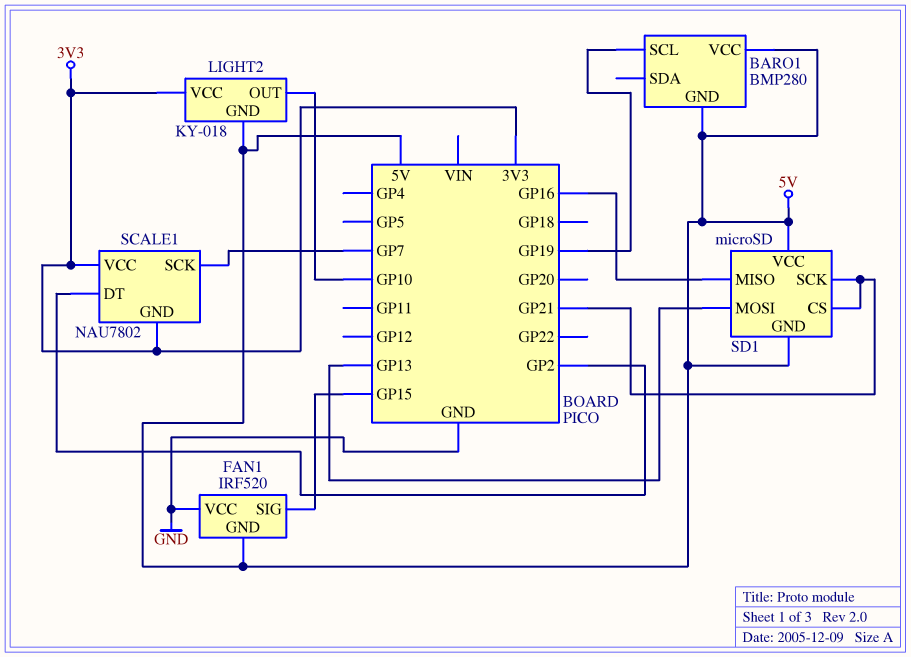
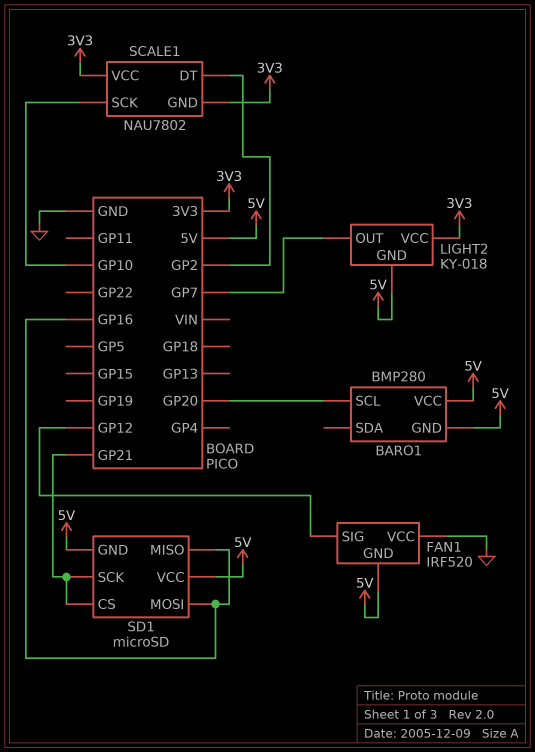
BARO1 pin SCL: GP19 -> GP20
FAN1 pin SIG: GP15 -> GP12
LIGHT2 pin OUT: GP10 -> GP7
SCALE1 pin SCK: GP7 -> GP10
SD1 pin MOSI: GP13 -> GP16

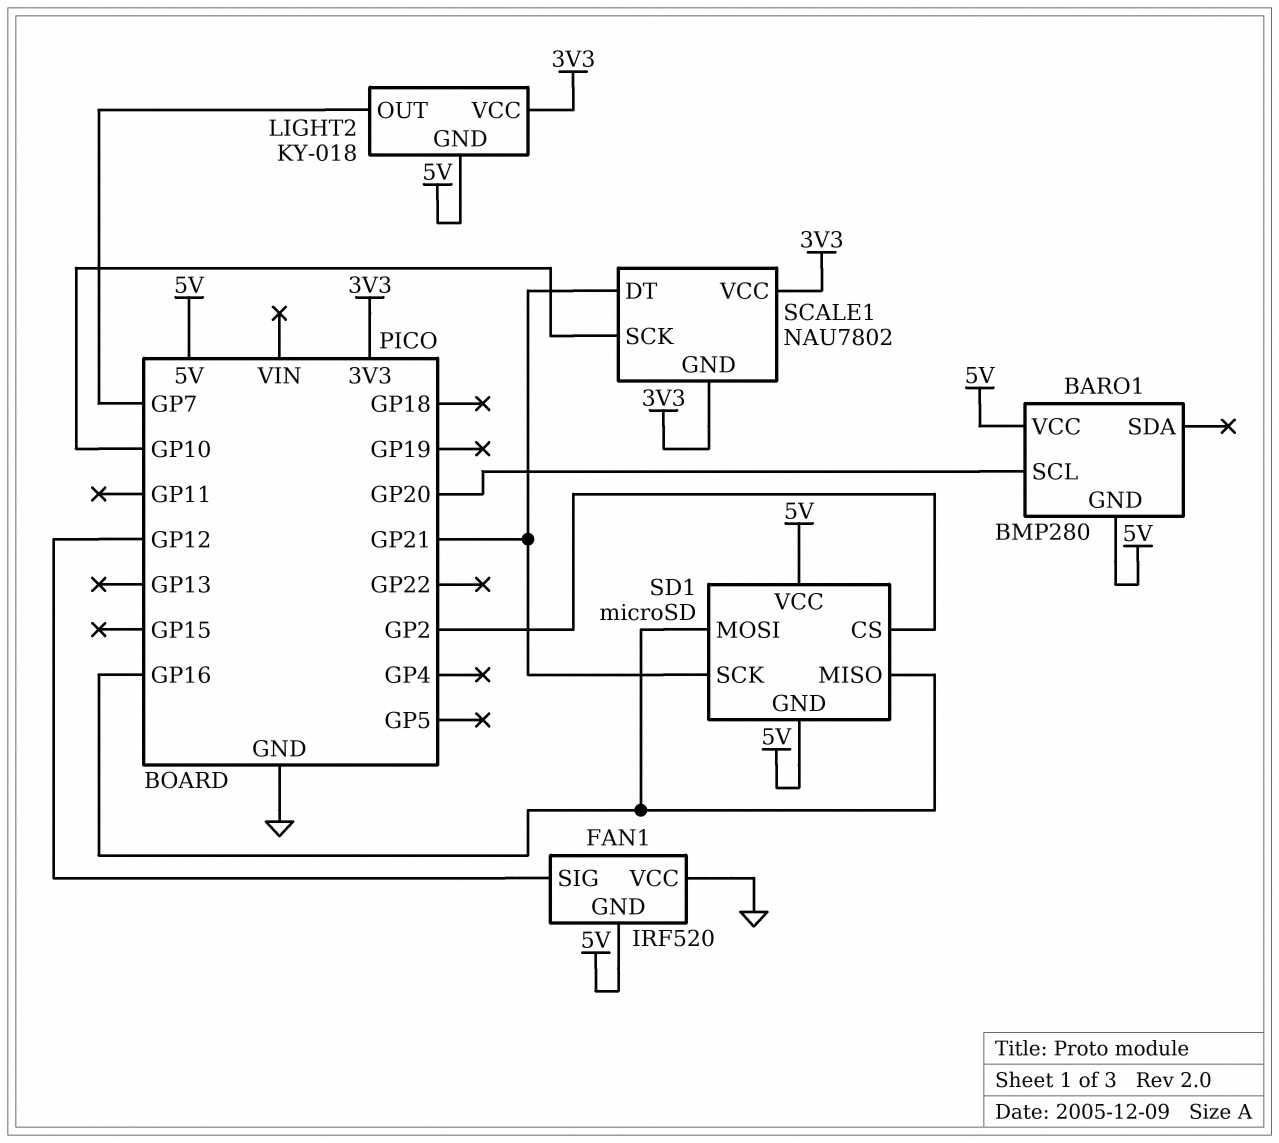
SCALE1 pin DT: GP2 -> GP21
SD1 pin CS: GP21 -> GP2

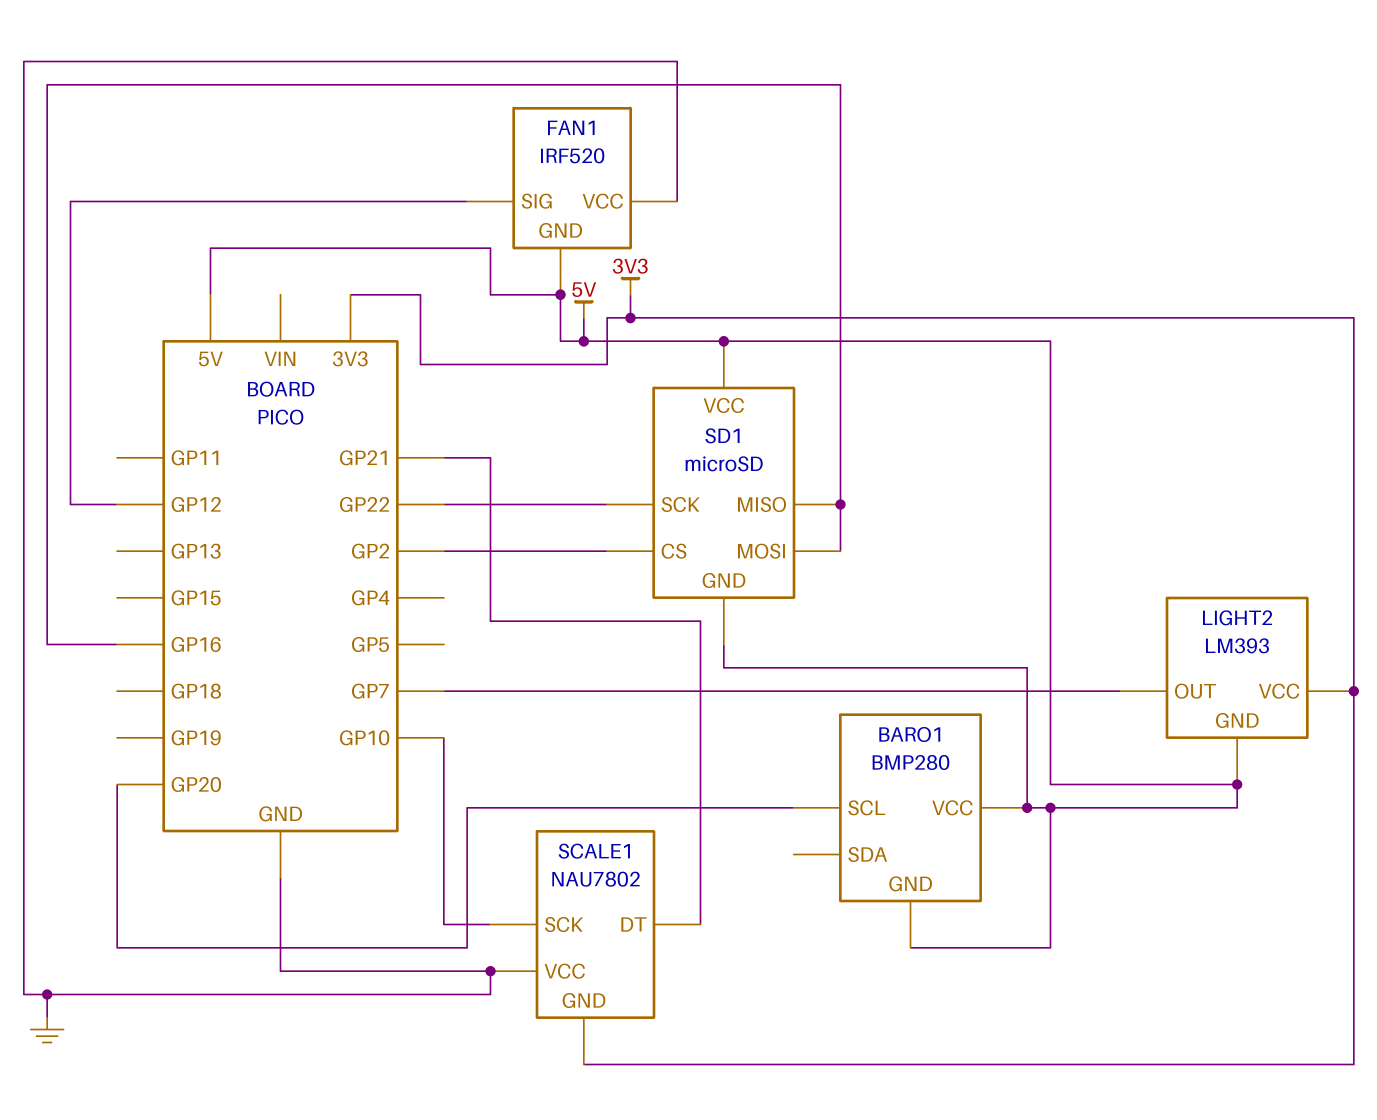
LIGHT2: KY-018 -> LM393
SCALE1 pin VCC: 3V3 -> GND
SD1 pin SCK: GP21 -> GP22

